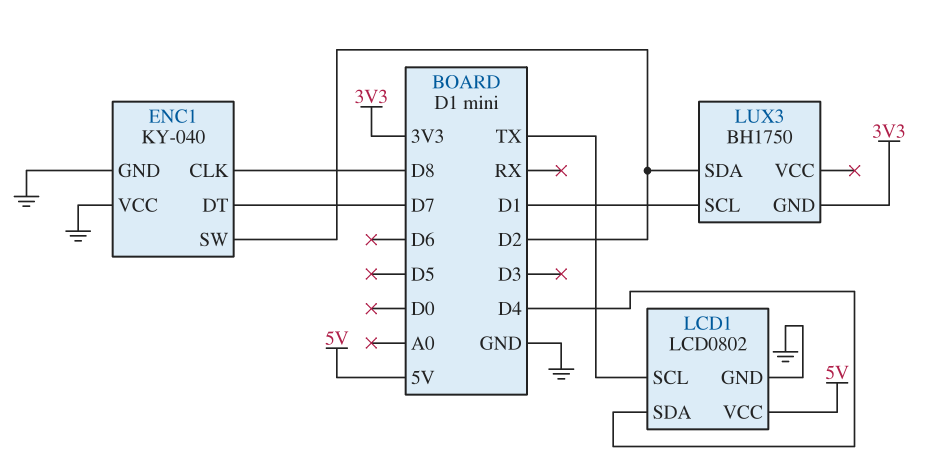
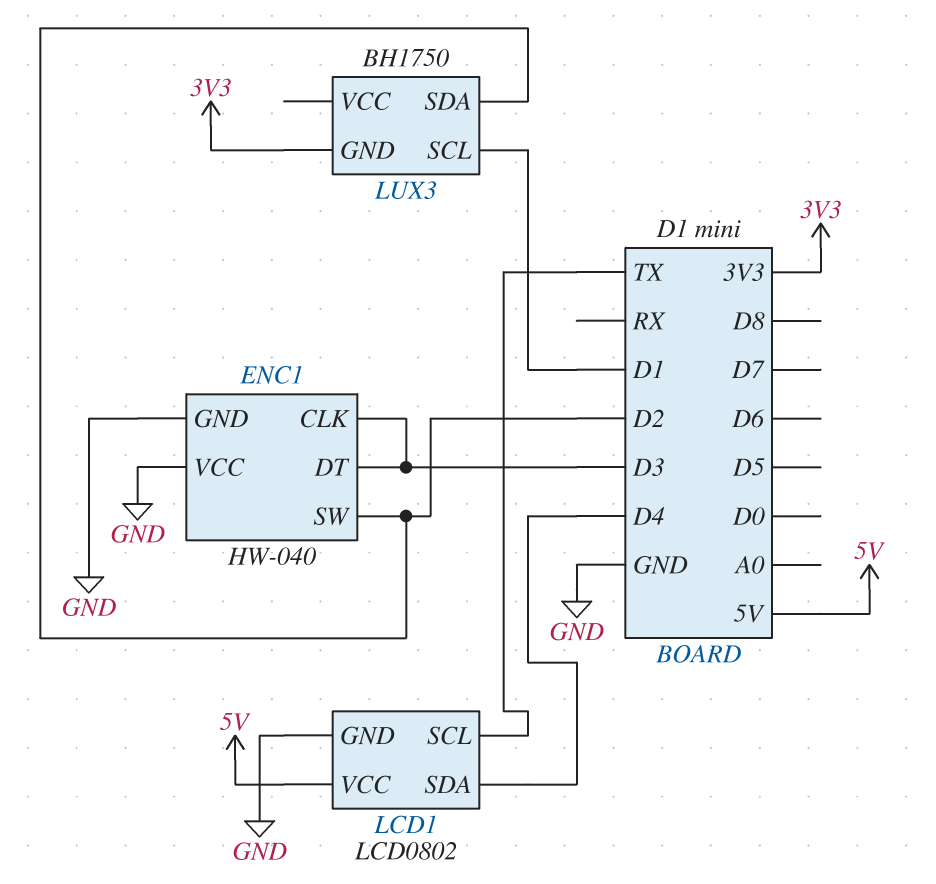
ENC1: KY-040 -> HW-040
ENC1 pin CLK: D8 -> D3
ENC1 pin DT: D7 -> D3

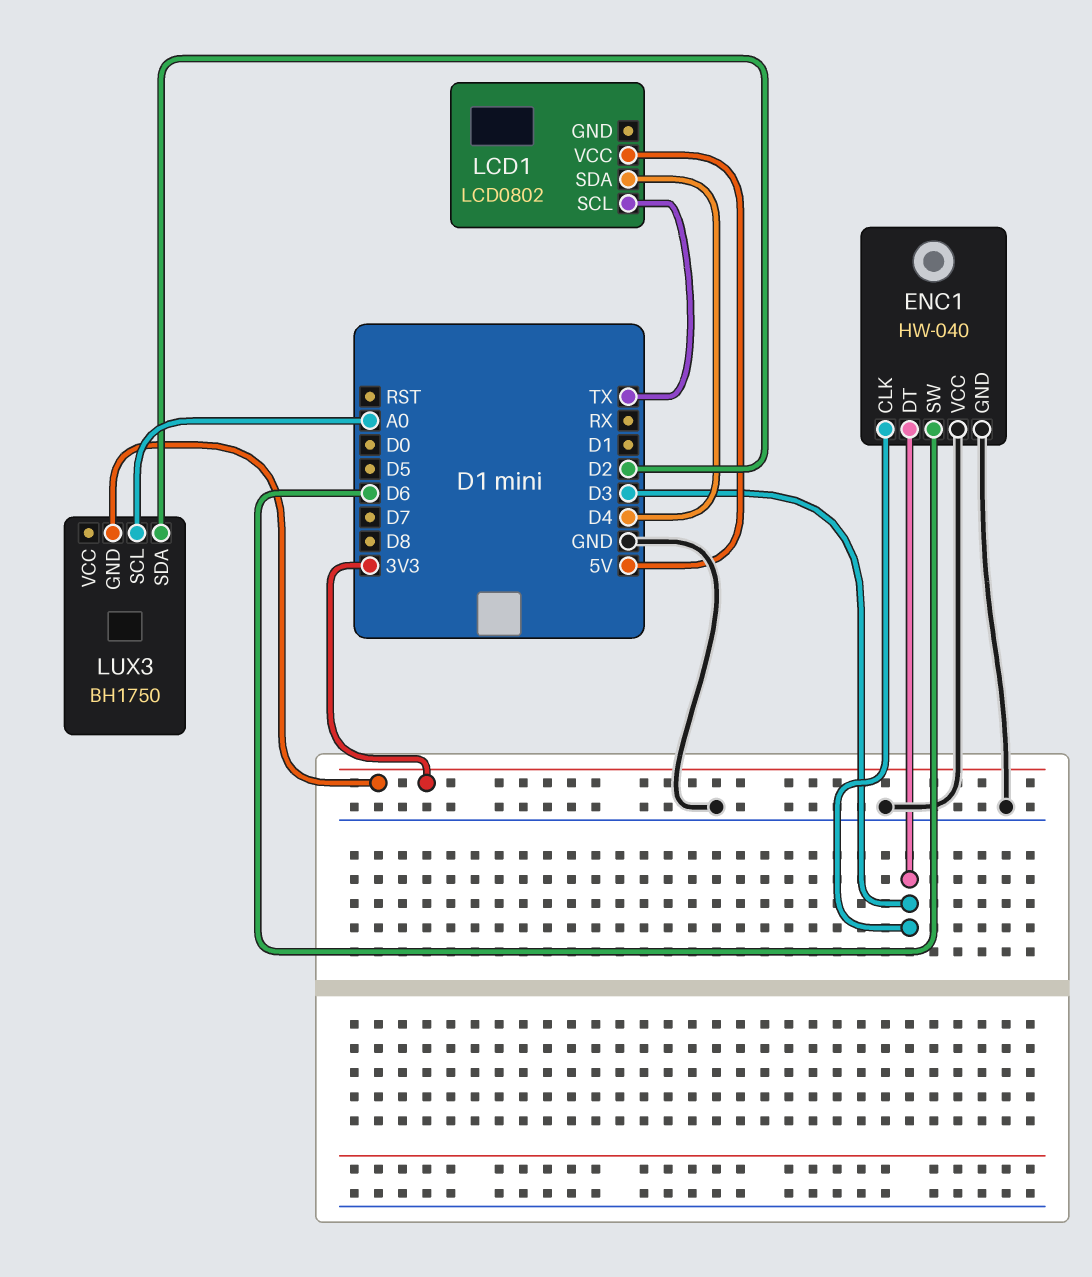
ENC1 pin SW: D2 -> D6
LCD1 pin GND: GND -> none
LUX3 pin SCL: D1 -> A0

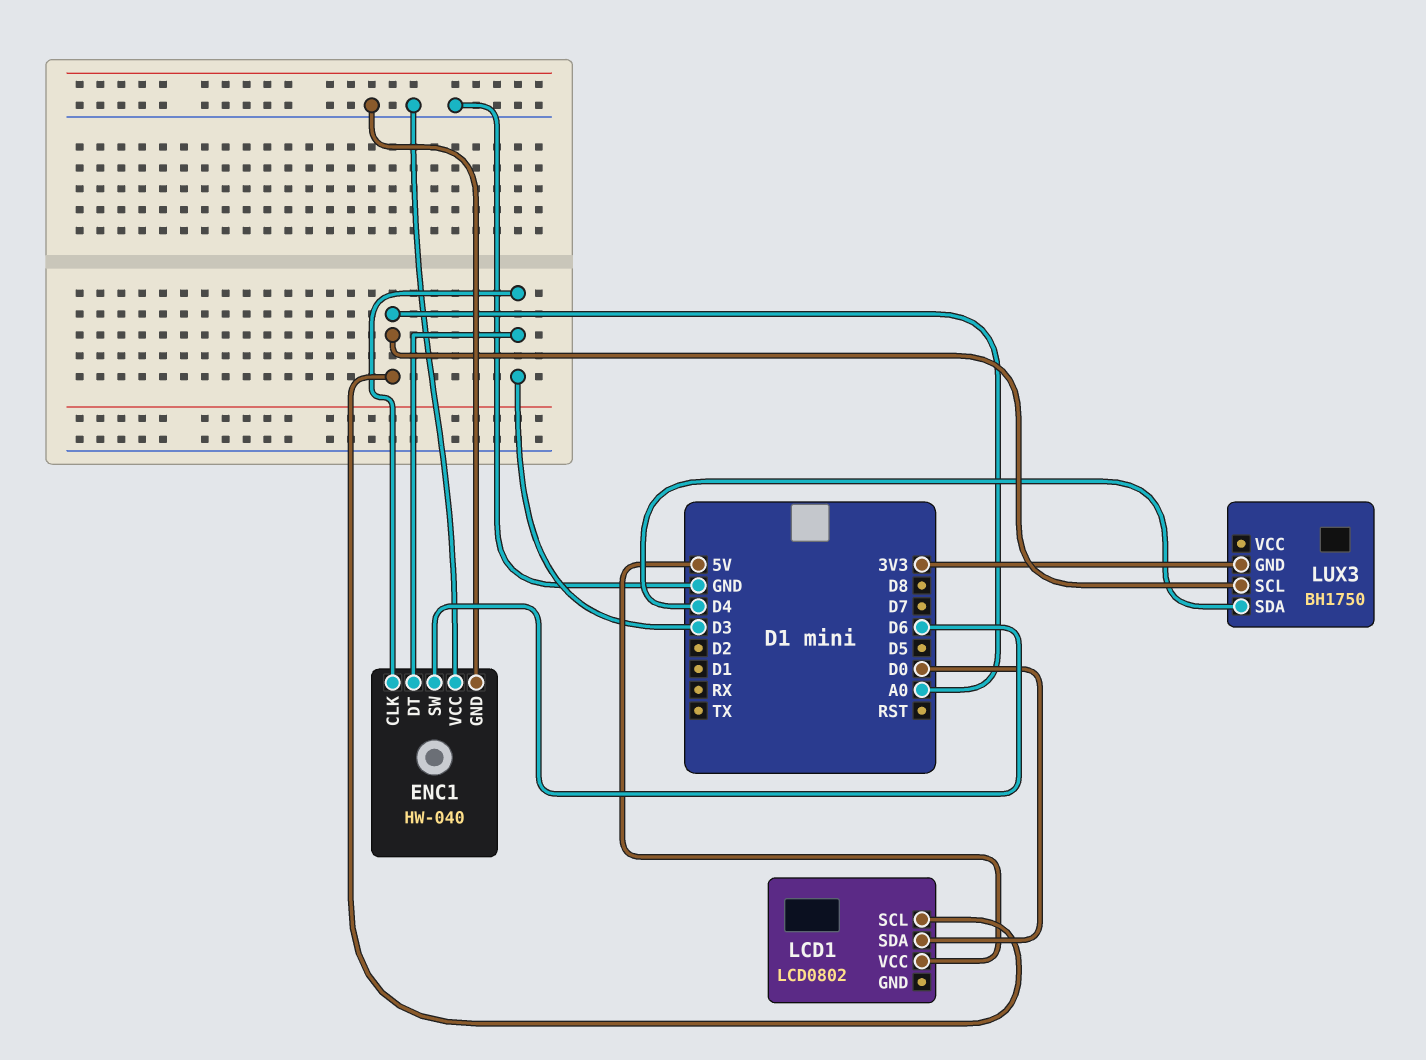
LCD1 pin SCL: TX -> A0
LCD1 pin SDA: D4 -> D0
LUX3 pin SDA: D2 -> D4

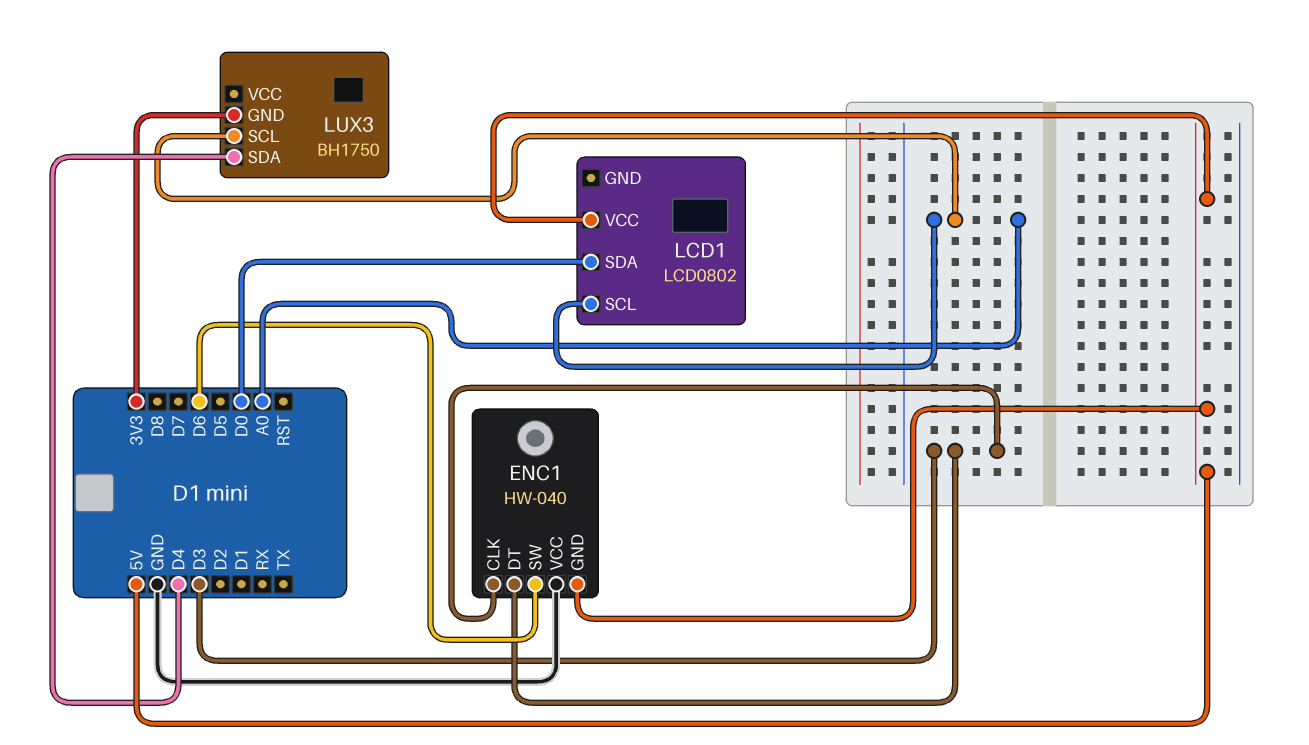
ENC1 pin GND: GND -> 5V

